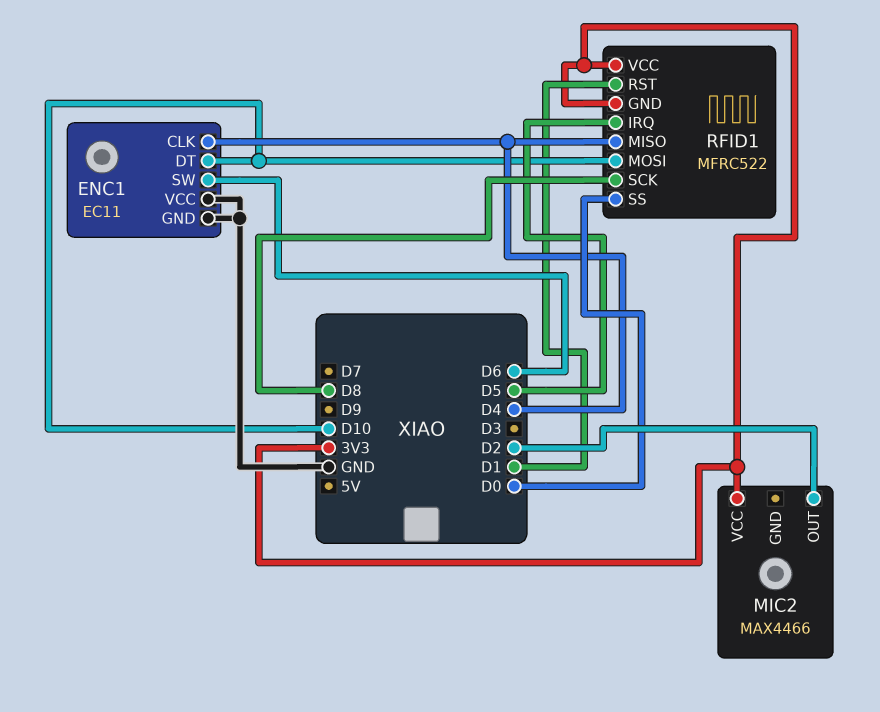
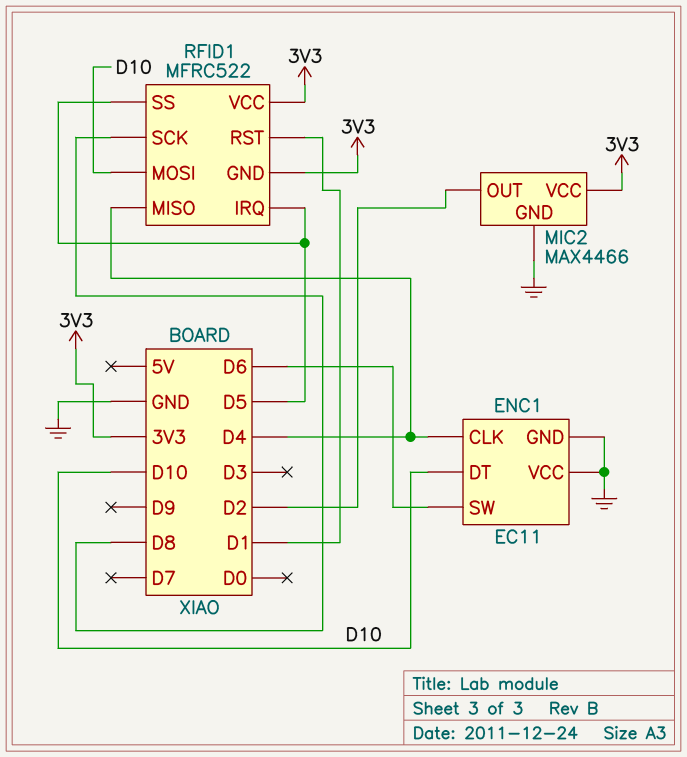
MIC2 pin GND: none -> GND
RFID1 pin SS: D0 -> D5

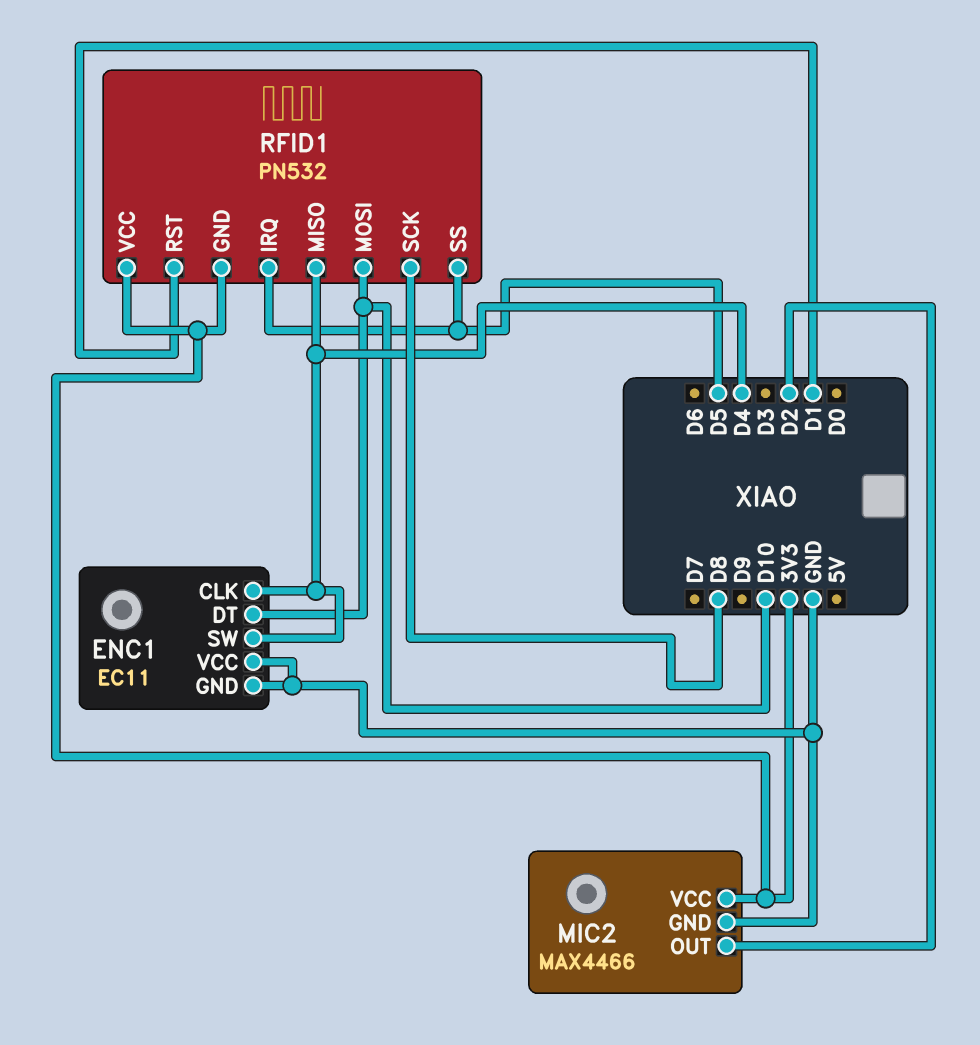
ENC1 pin SW: D6 -> D4
RFID1: MFRC522 -> PN532

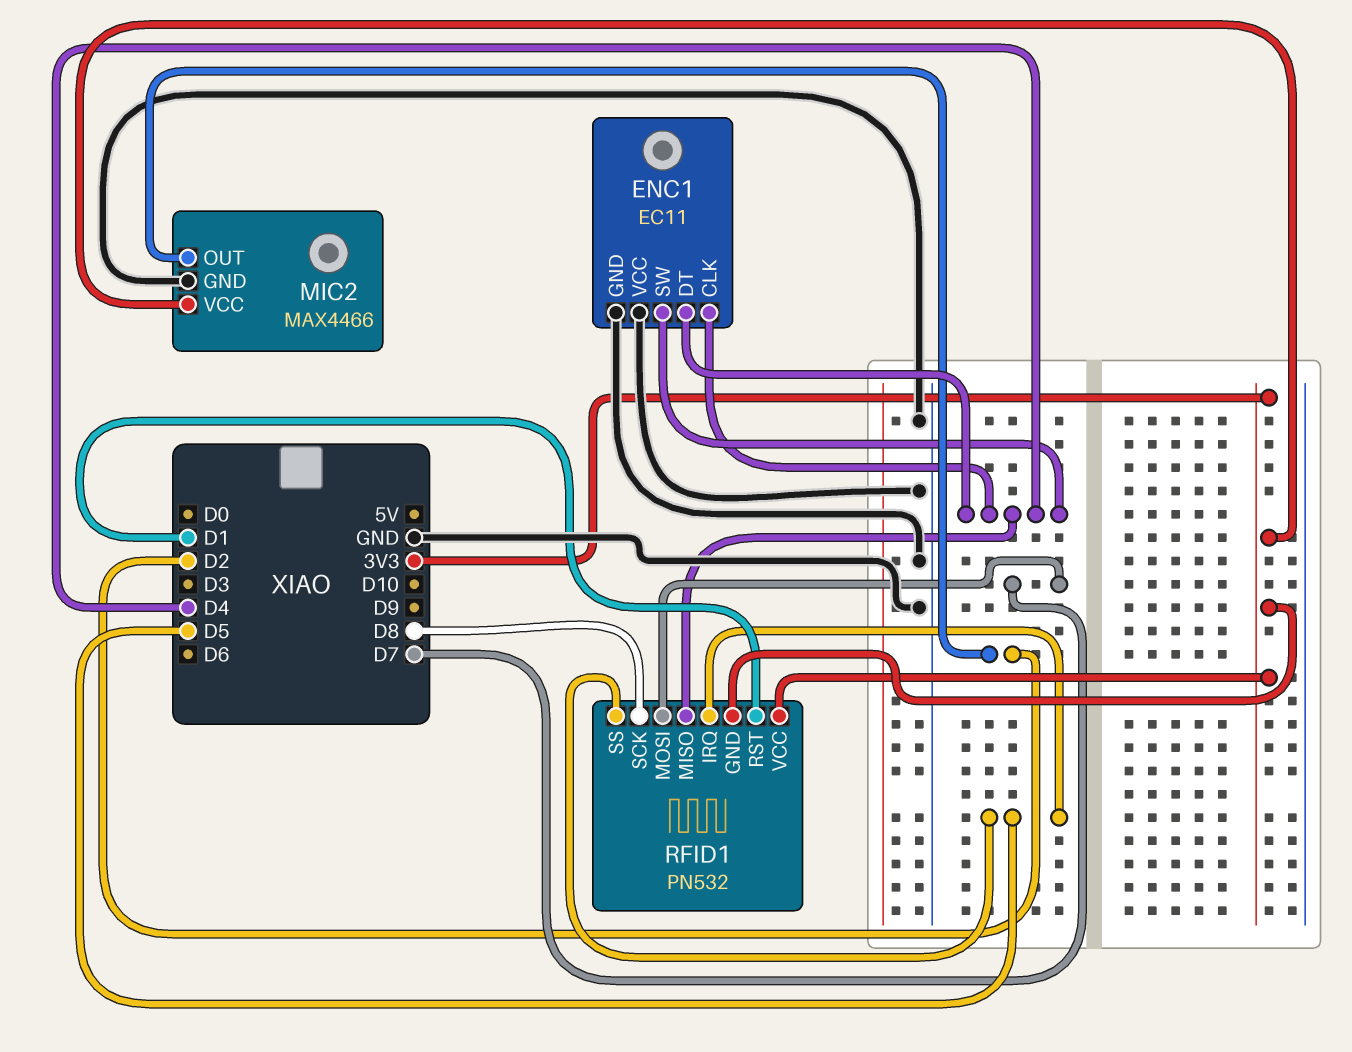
ENC1 pin DT: D10 -> D4
RFID1 pin MOSI: D10 -> D7

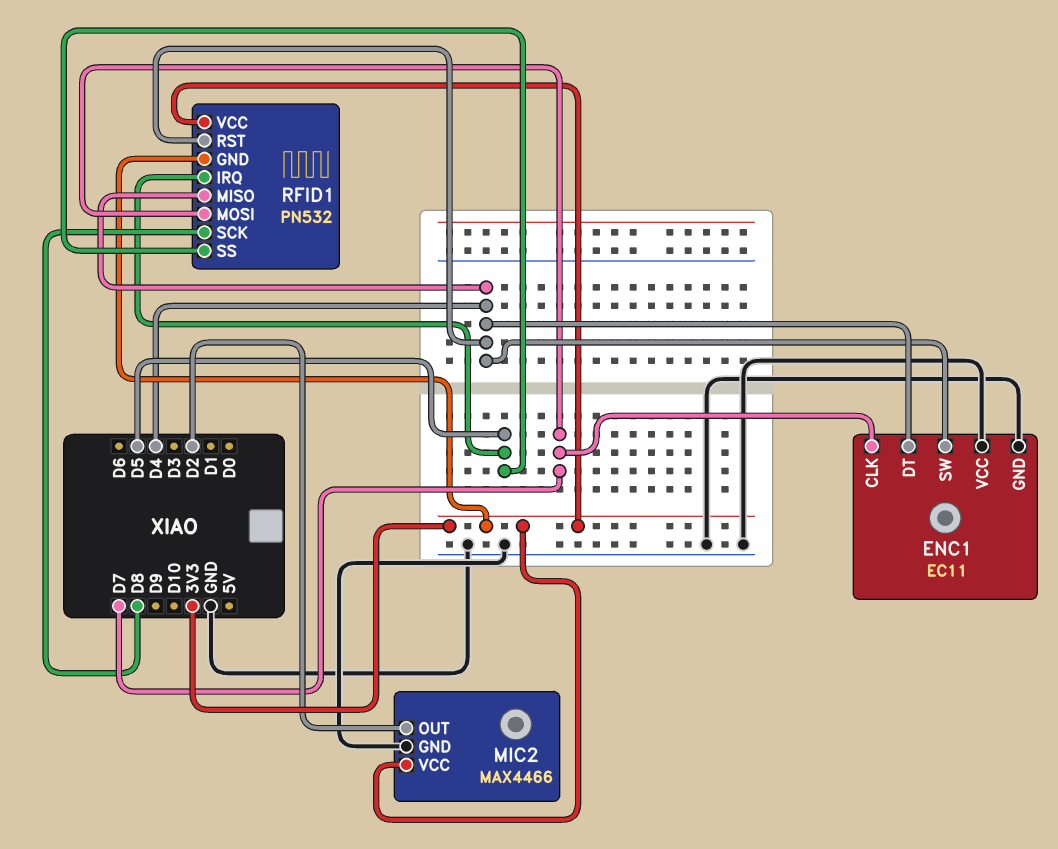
ENC1 pin CLK: D4 -> D7
RFID1 pin RST: D1 -> D4

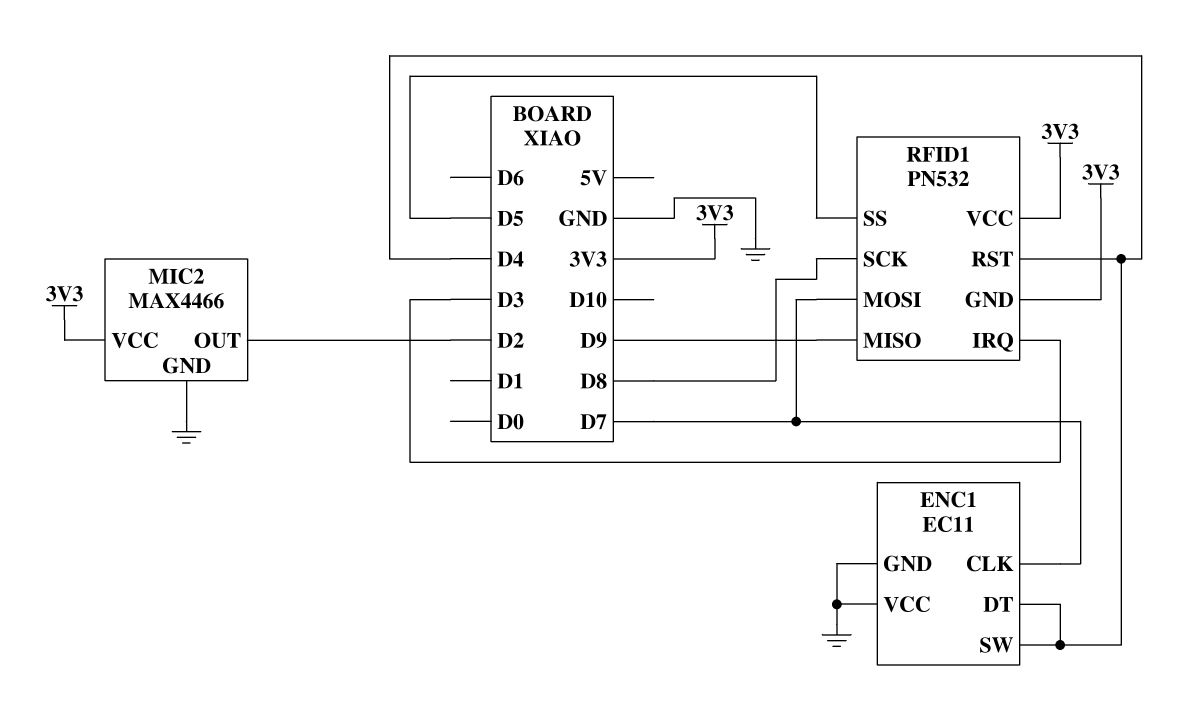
RFID1 pin IRQ: D5 -> D3
RFID1 pin MISO: D4 -> D9

